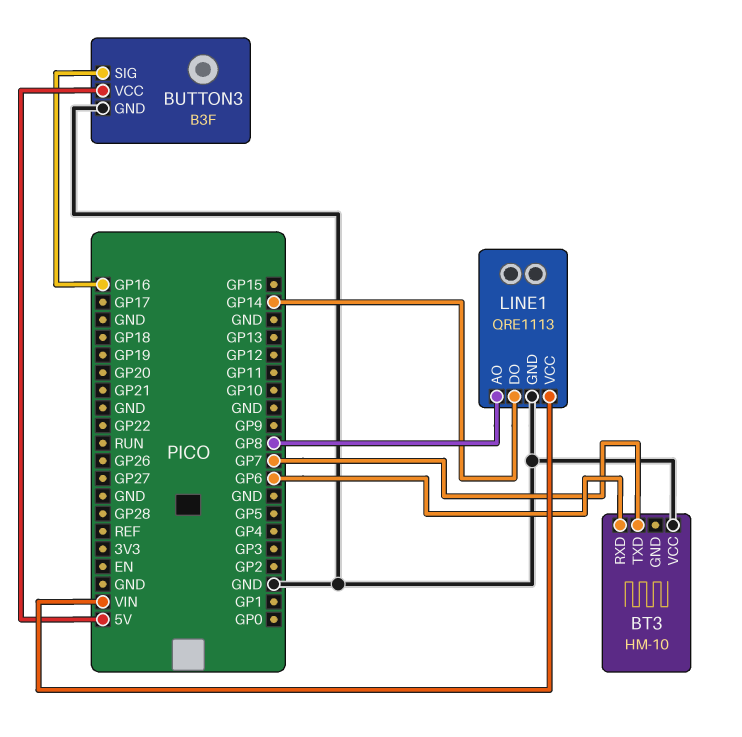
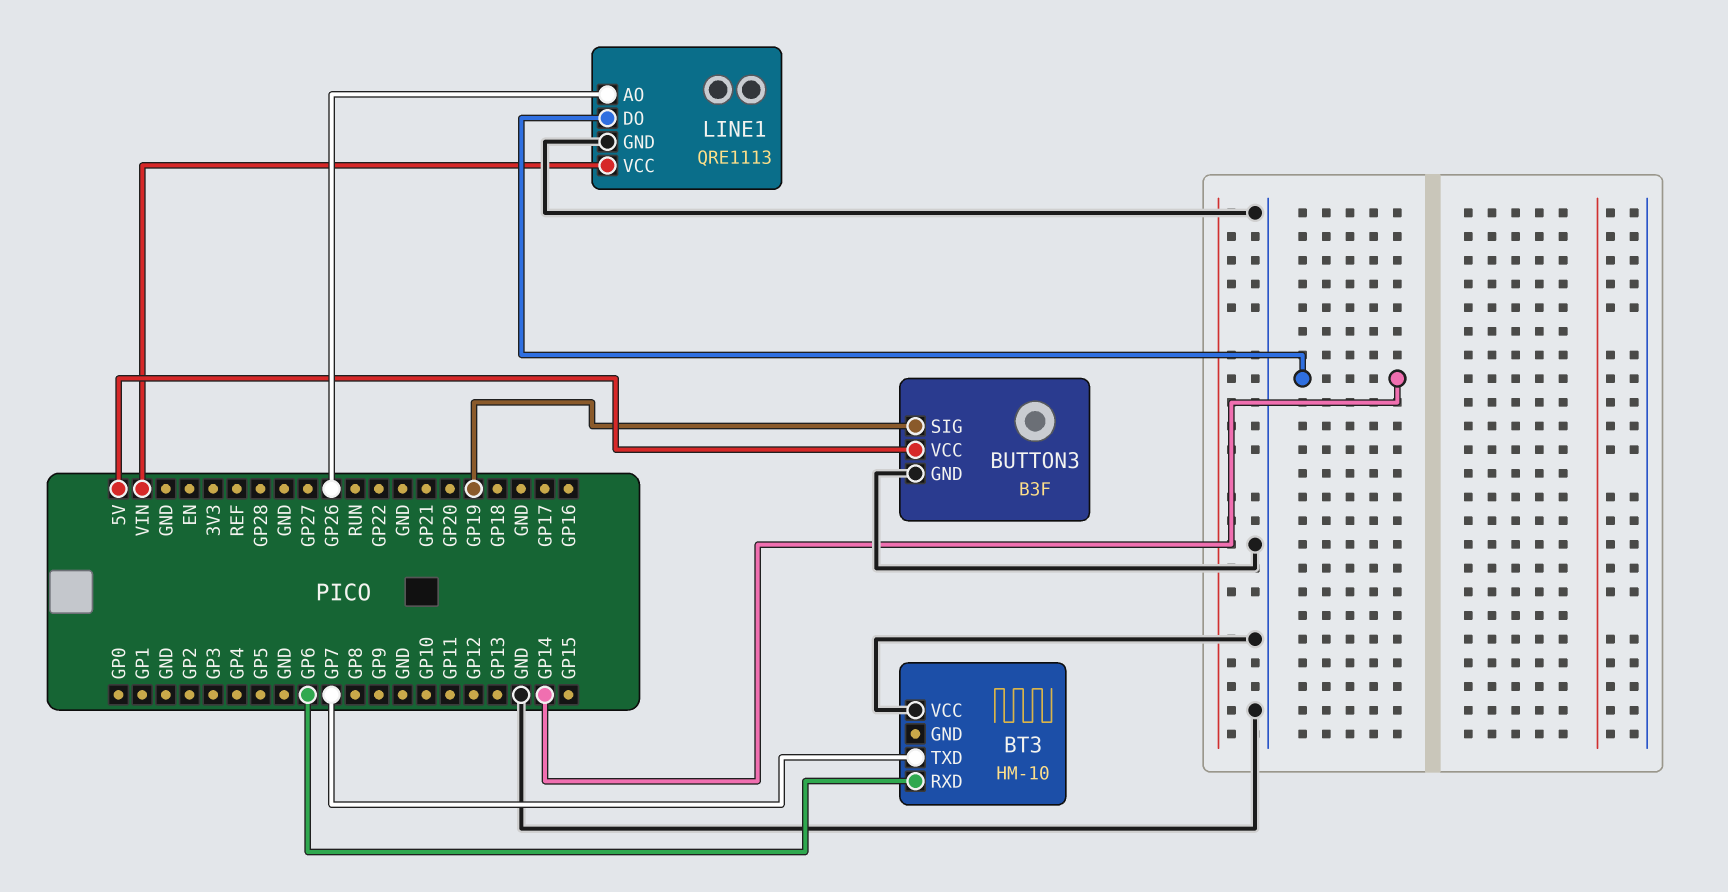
BUTTON3 pin SIG: GP16 -> GP19
LINE1 pin AO: GP8 -> GP26

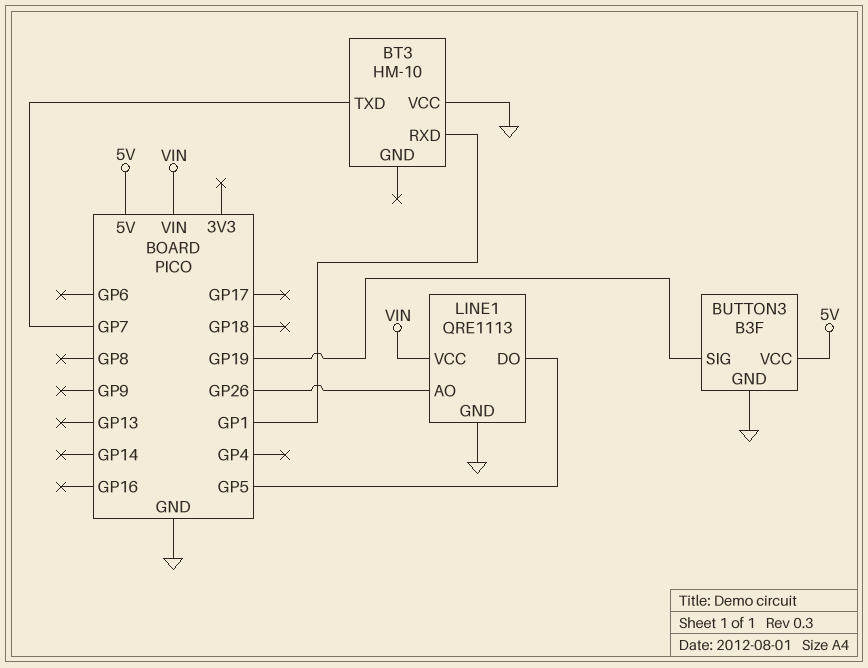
BT3 pin RXD: GP6 -> GP1
LINE1 pin DO: GP14 -> GP5

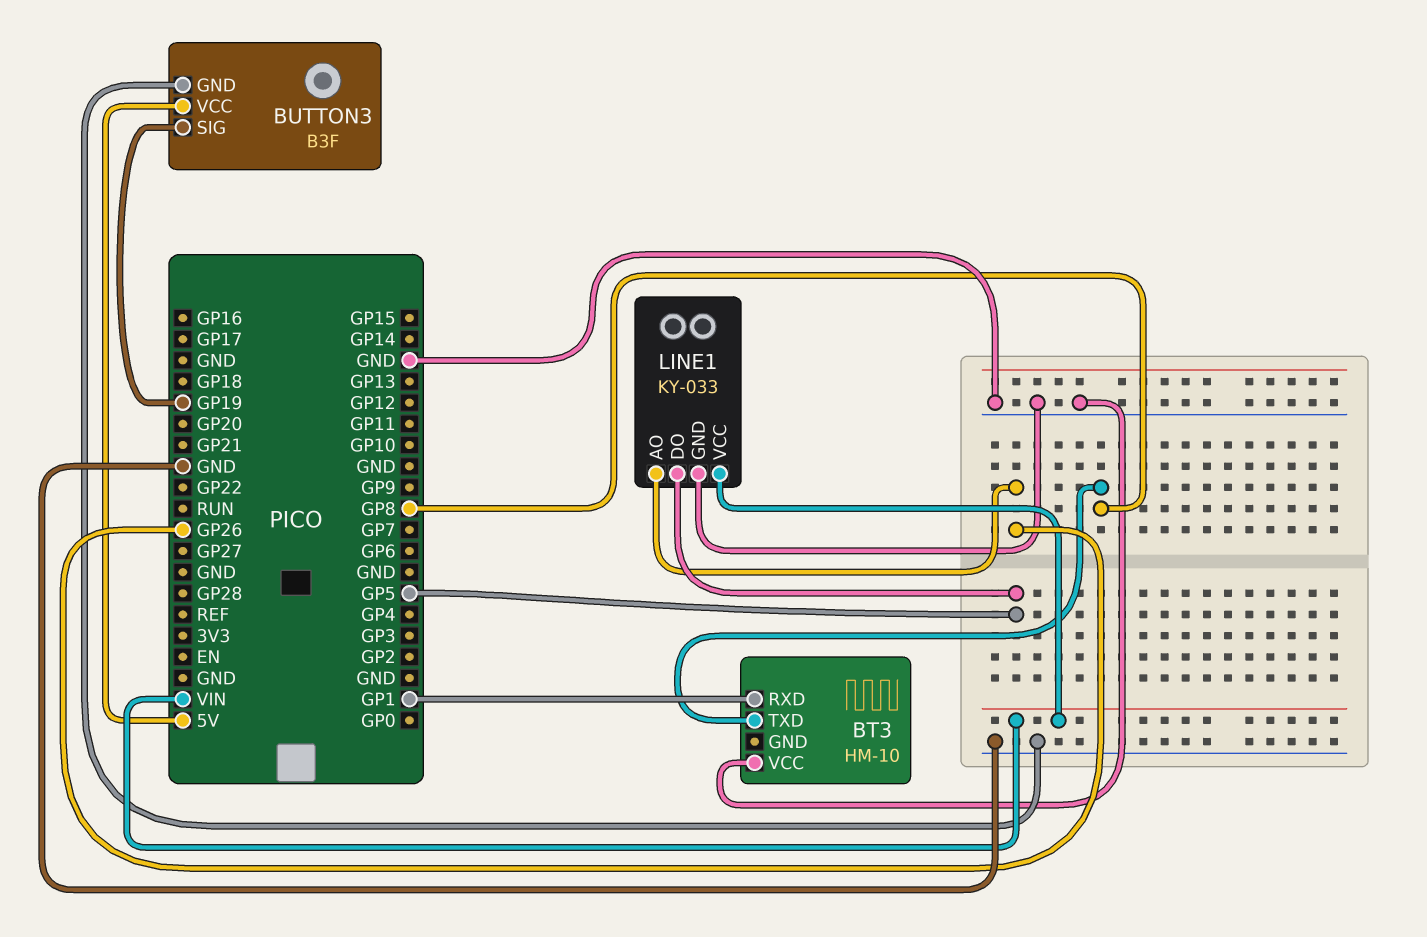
BT3 pin TXD: GP7 -> GP8
LINE1: QRE1113 -> KY-033

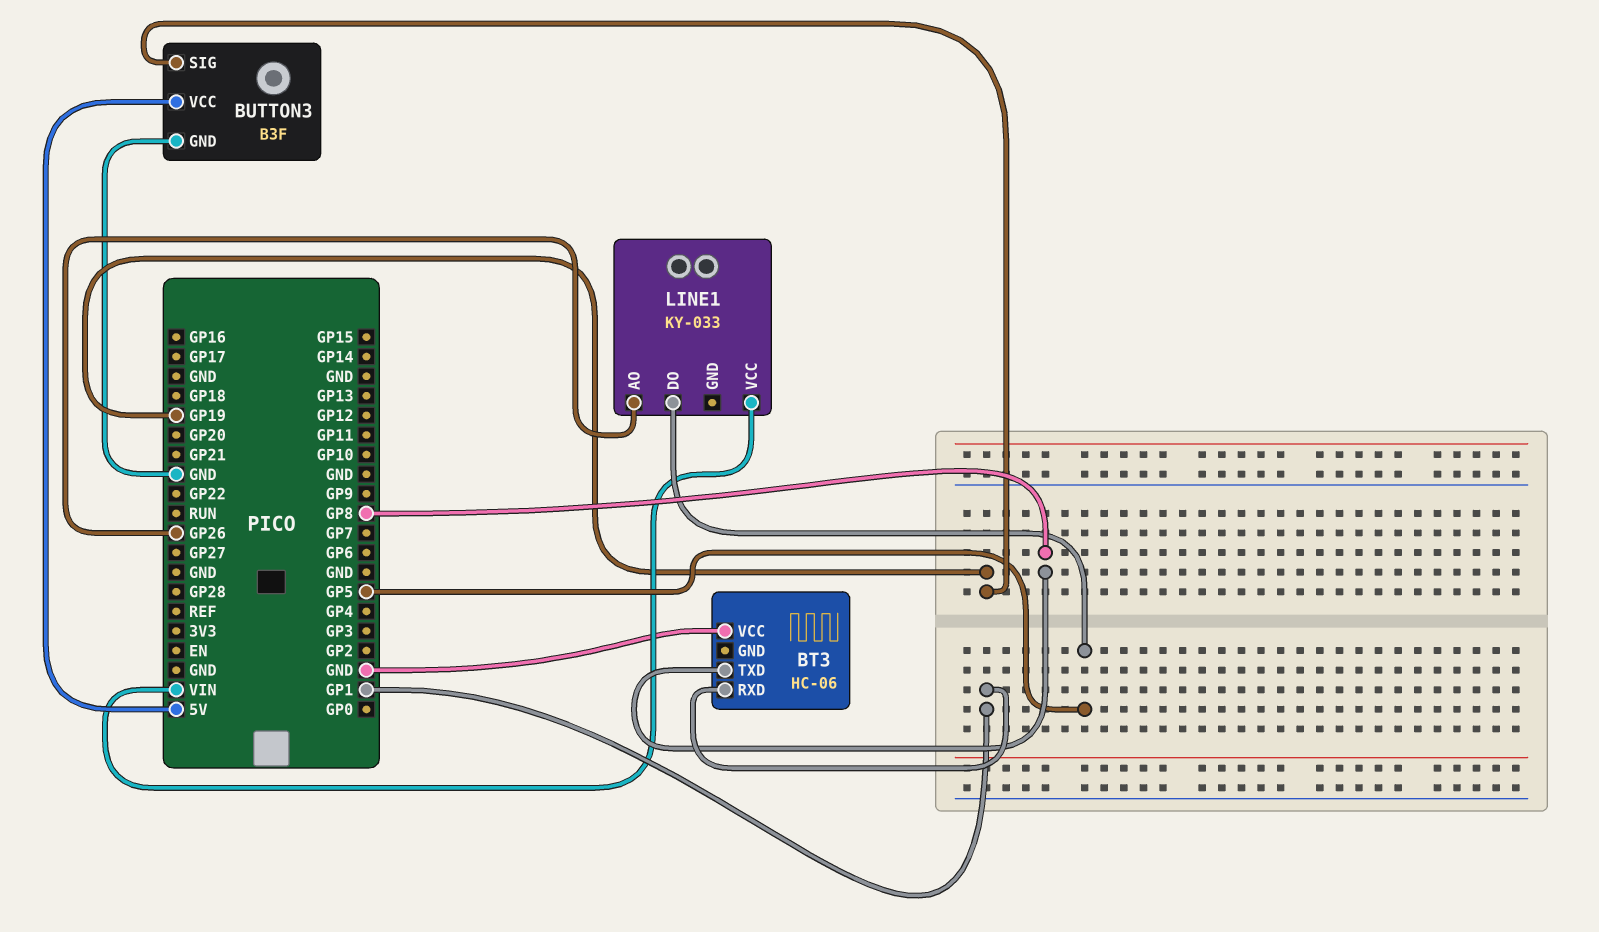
BT3: HM-10 -> HC-06
LINE1 pin GND: GND -> none

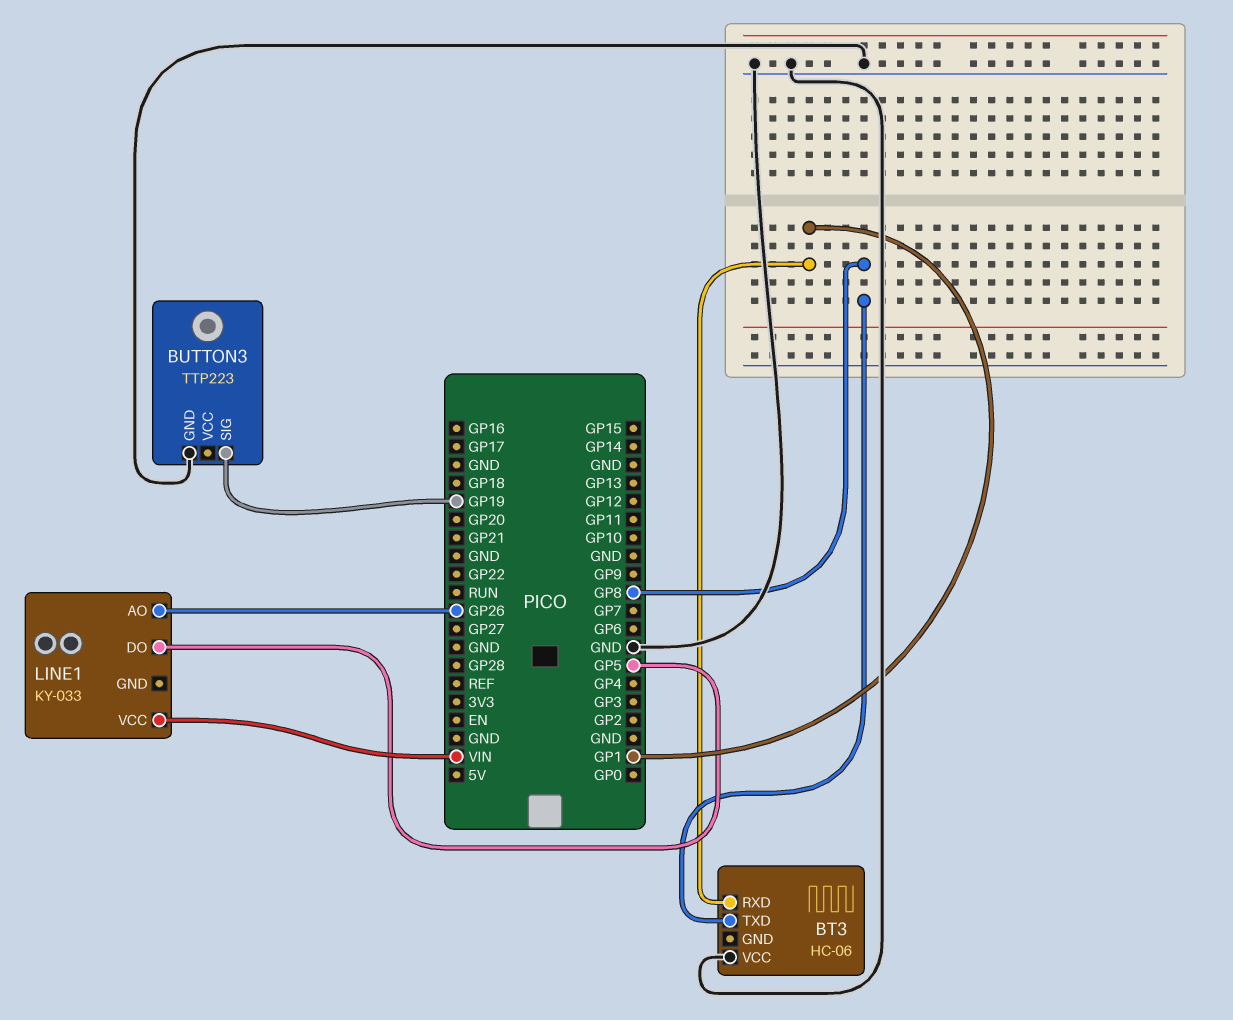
BUTTON3: B3F -> TTP223
BUTTON3 pin VCC: 5V -> none

